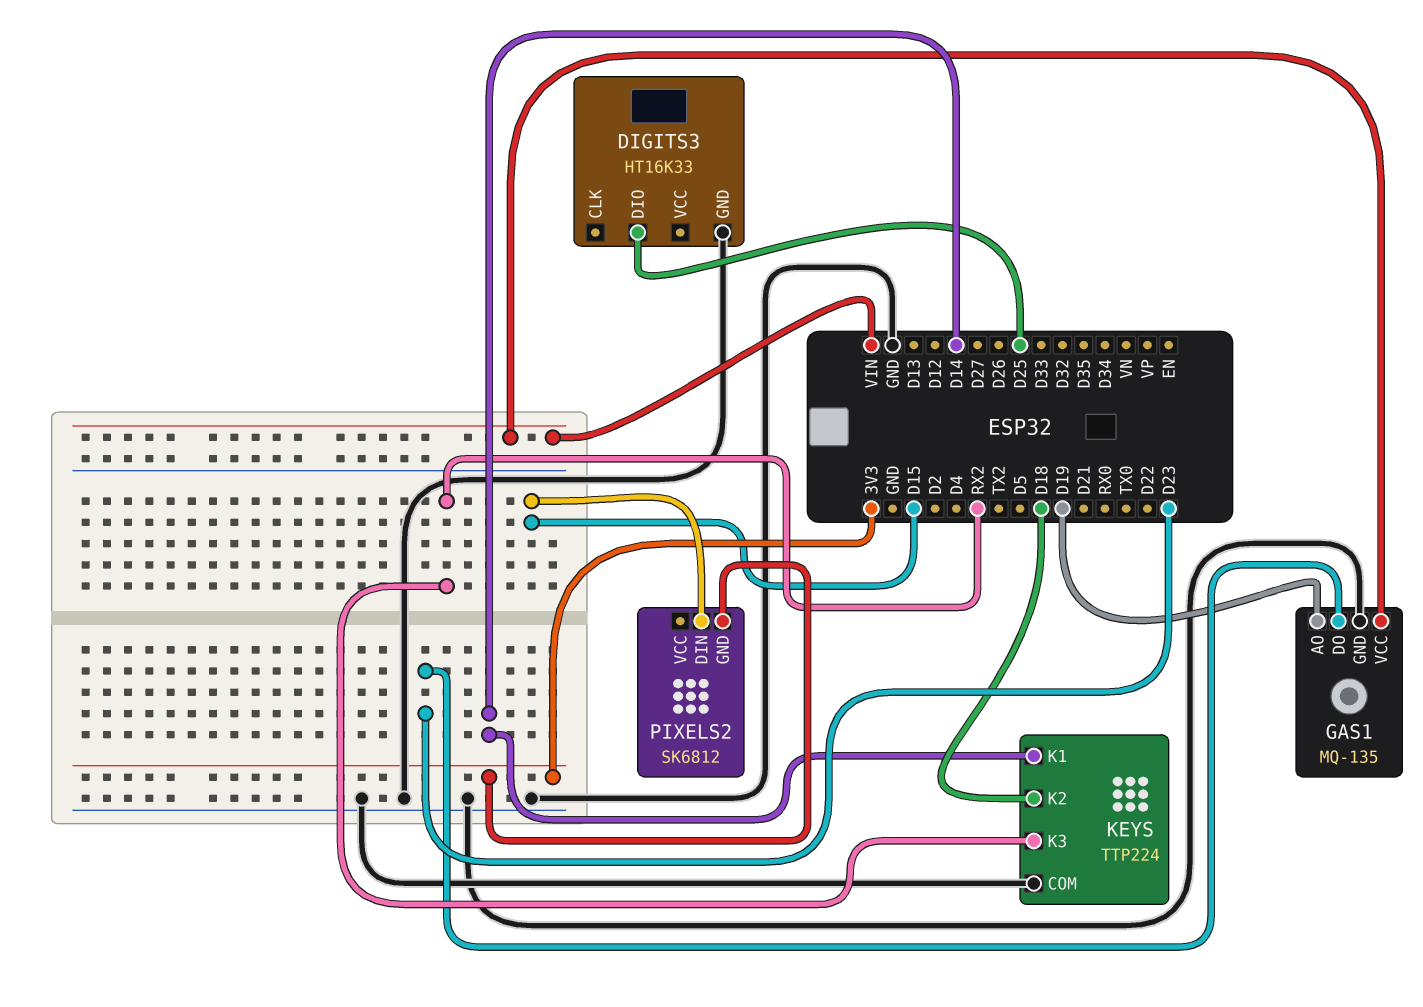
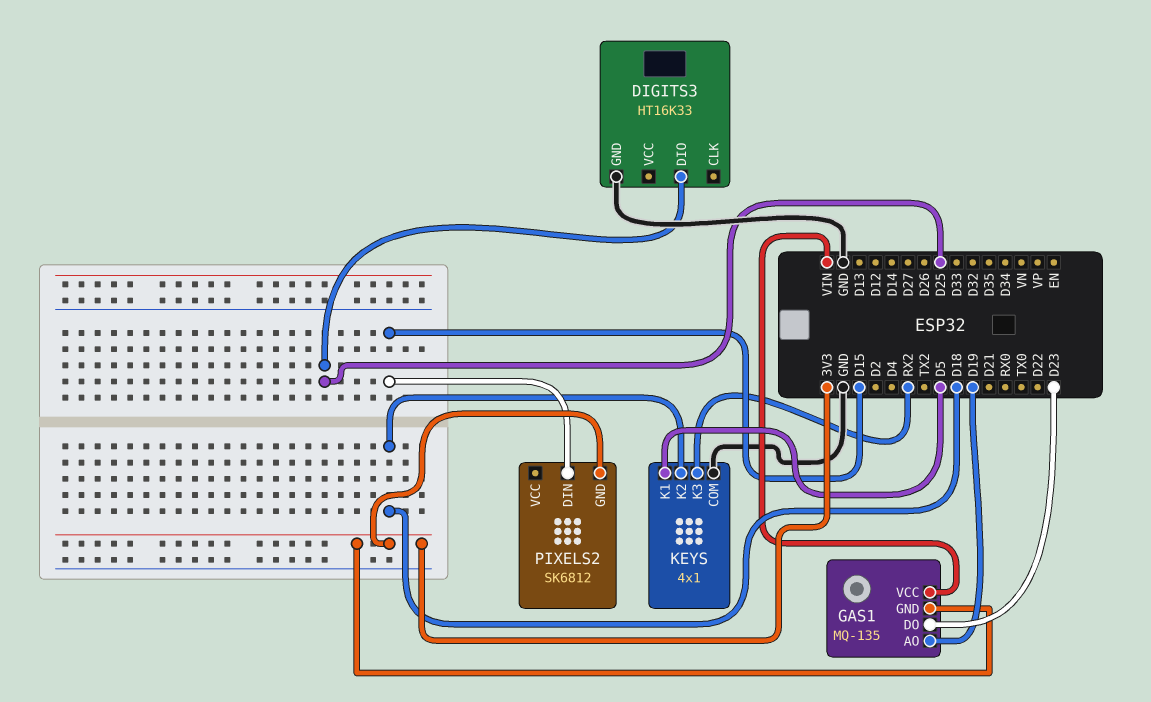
GAS1 pin GND: GND -> 3V3
KEYS: TTP224 -> 4x1
KEYS pin K1: D14 -> D5

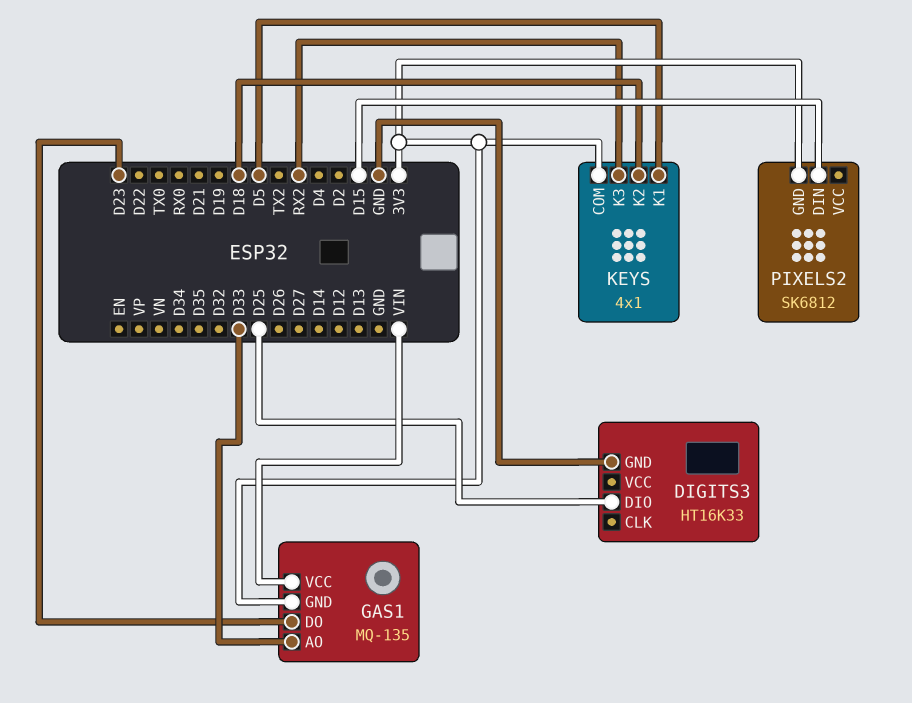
GAS1 pin AO: D19 -> D33
KEYS pin COM: GND -> 3V3

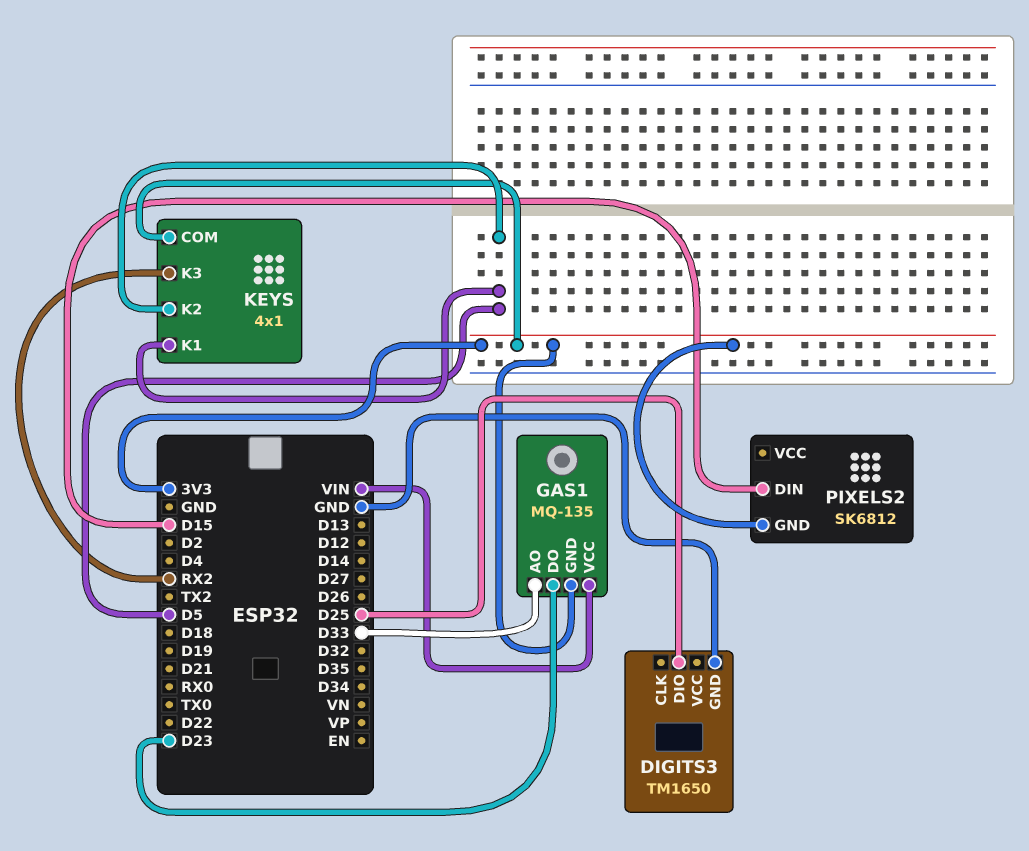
DIGITS3: HT16K33 -> TM1650
KEYS pin K2: D18 -> D5

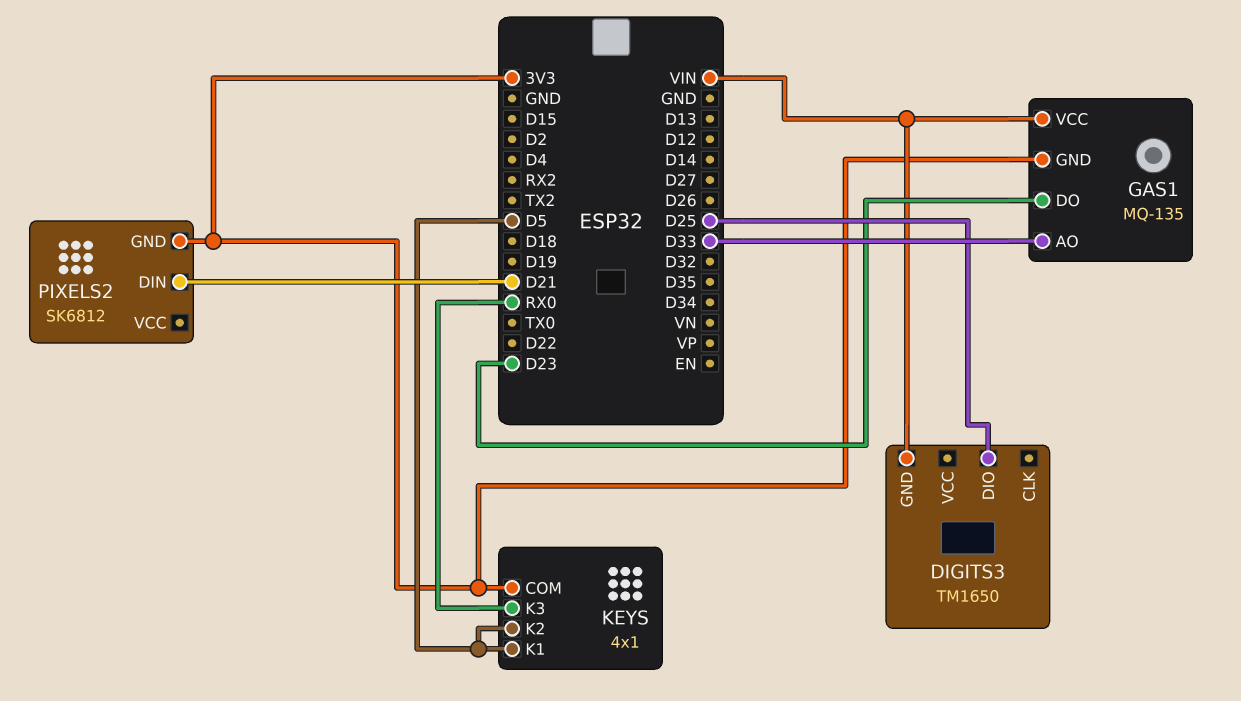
DIGITS3 pin GND: GND -> VIN
KEYS pin K3: RX2 -> RX0
PIXELS2 pin DIN: D15 -> D21

